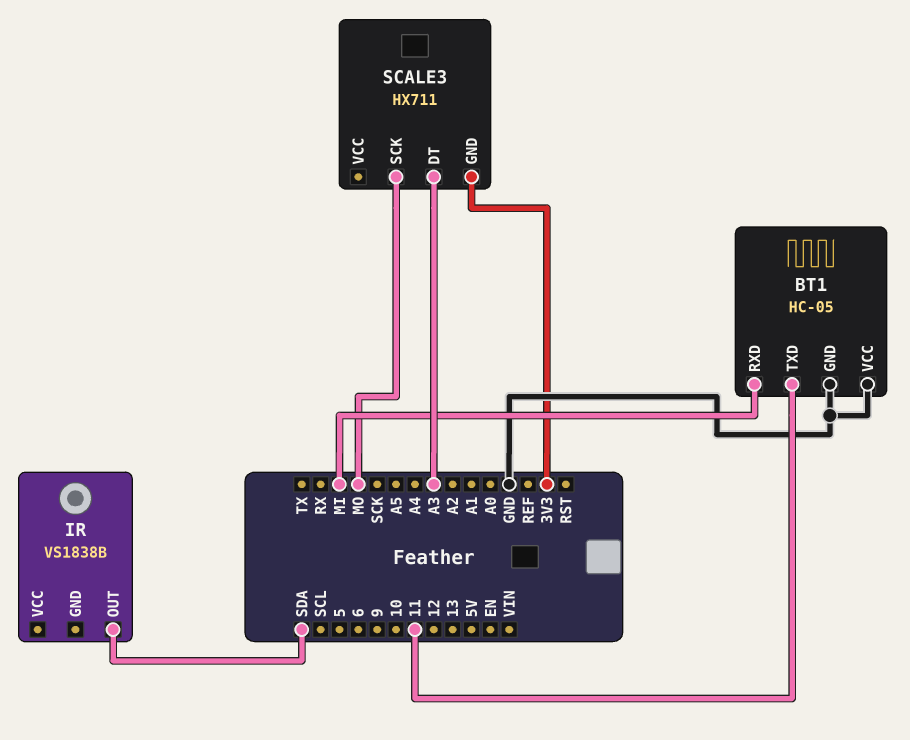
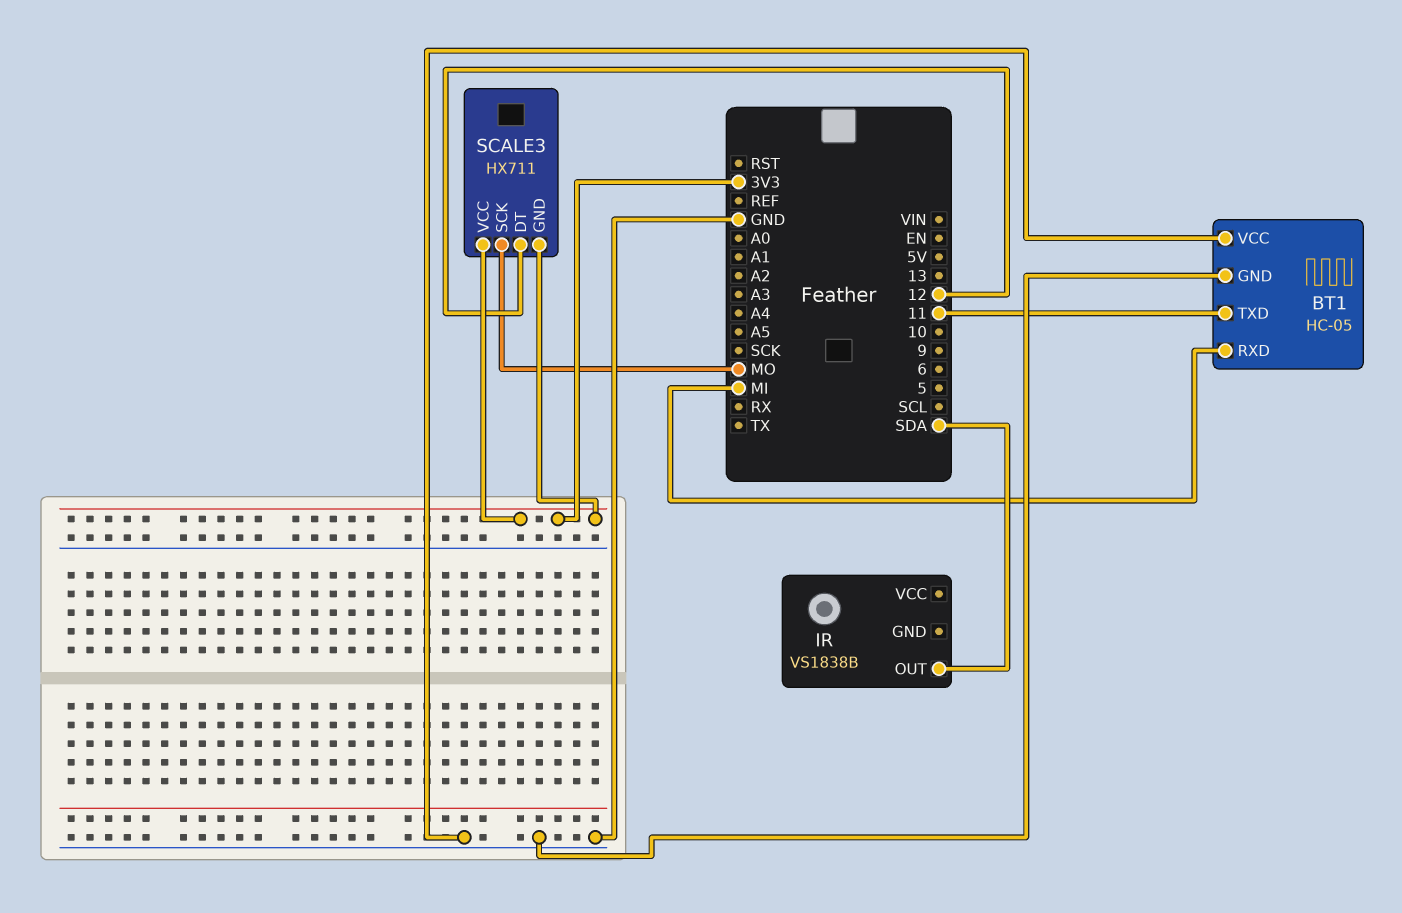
SCALE3 pin DT: A3 -> 12
SCALE3 pin VCC: none -> 3V3

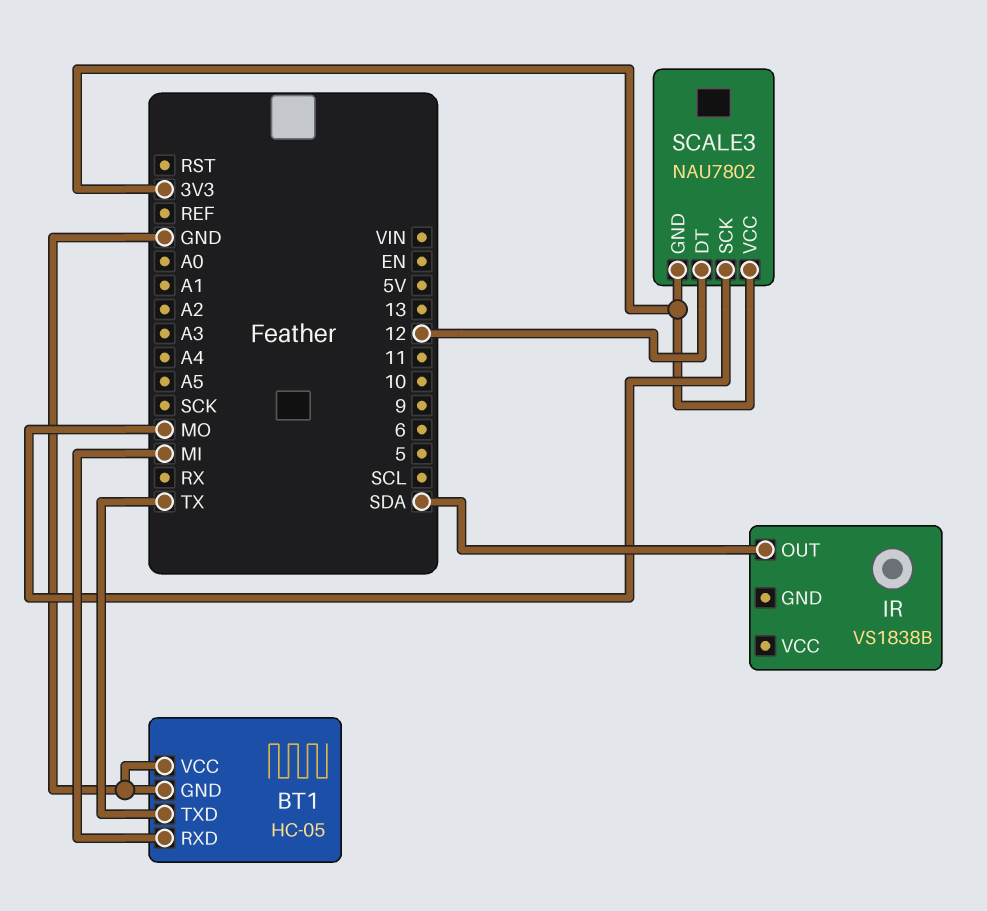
BT1 pin TXD: 11 -> TX
SCALE3: HX711 -> NAU7802

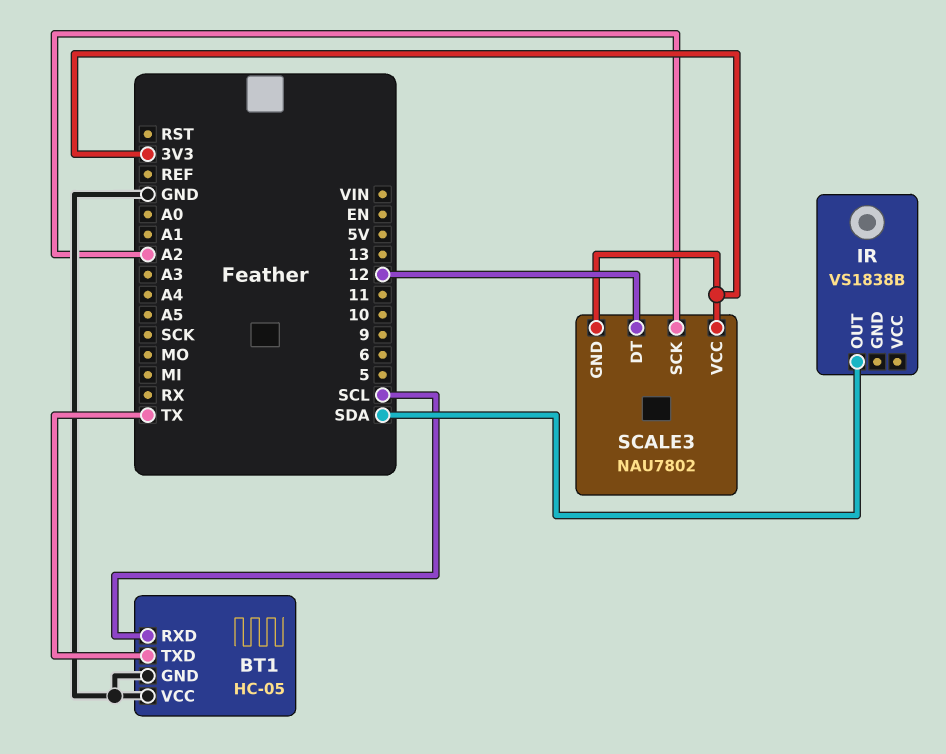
BT1 pin RXD: MI -> SCL
SCALE3 pin SCK: MO -> A2

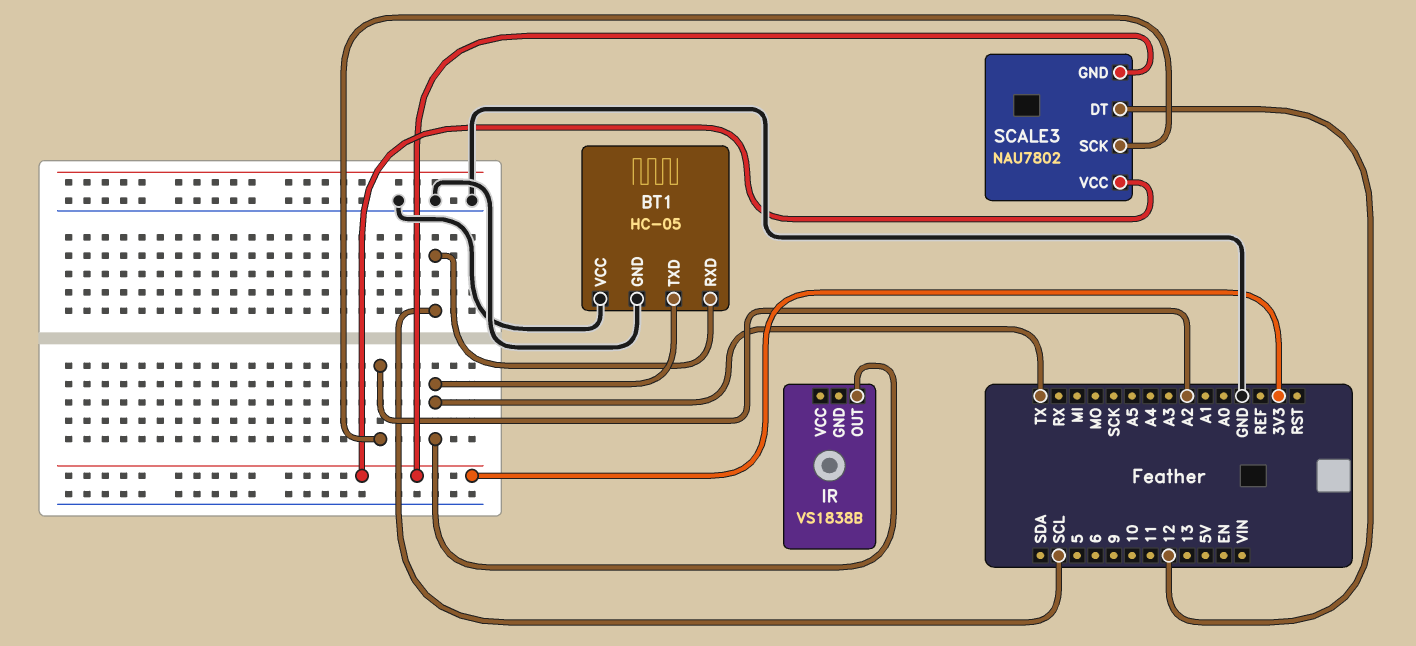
IR pin OUT: SDA -> TX

